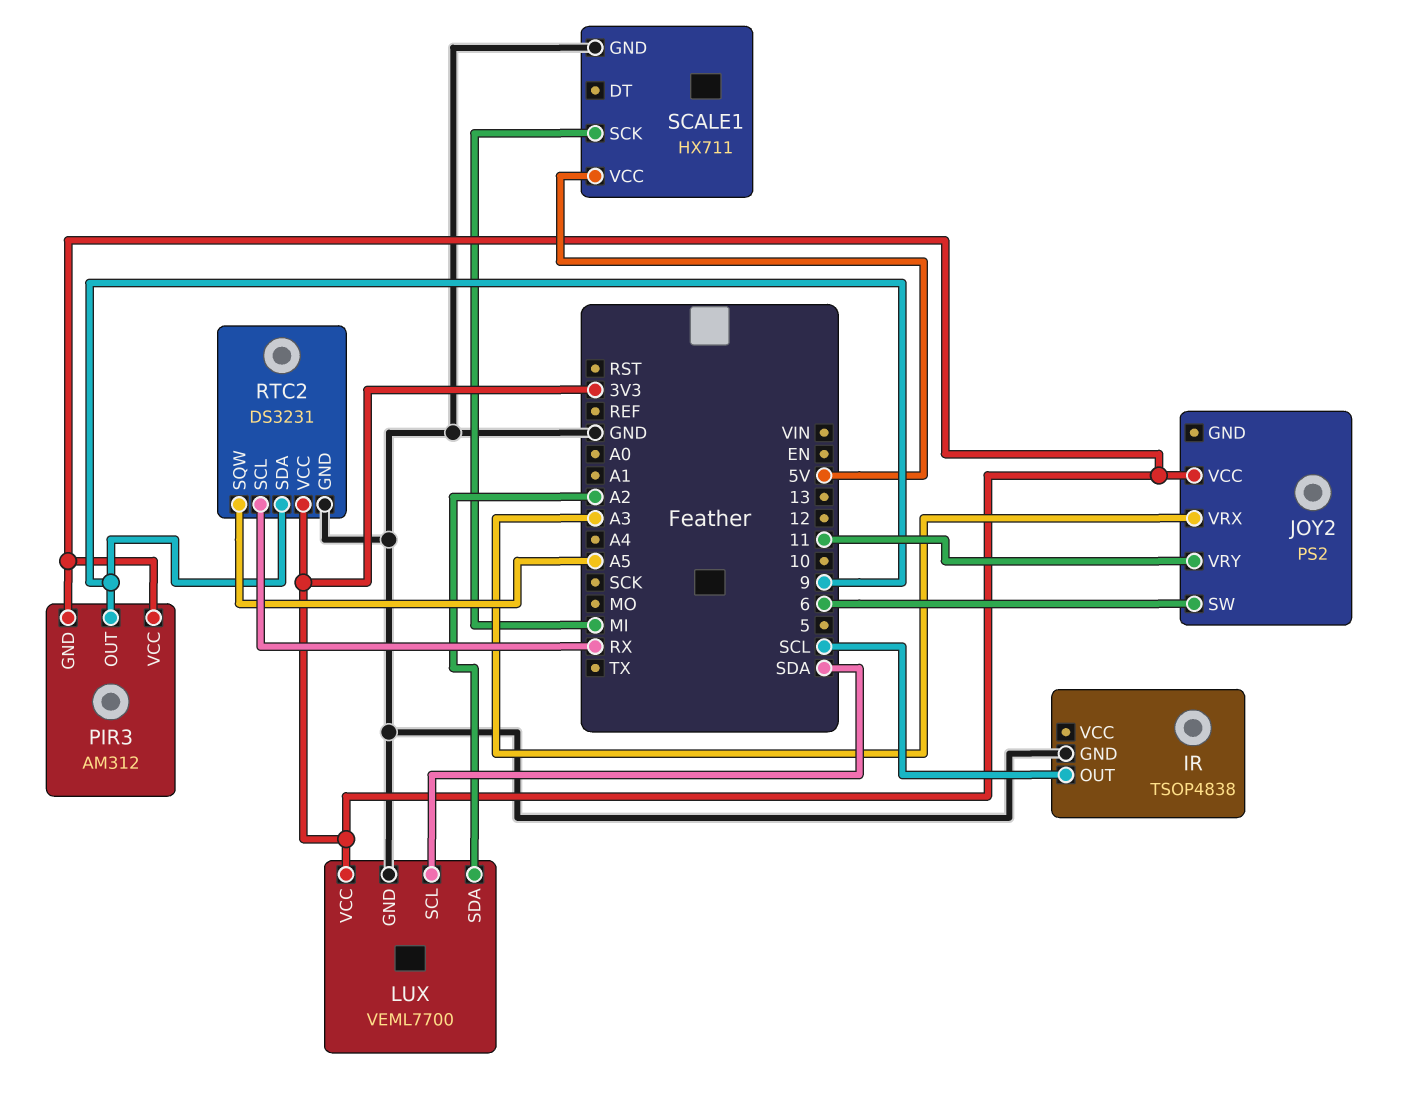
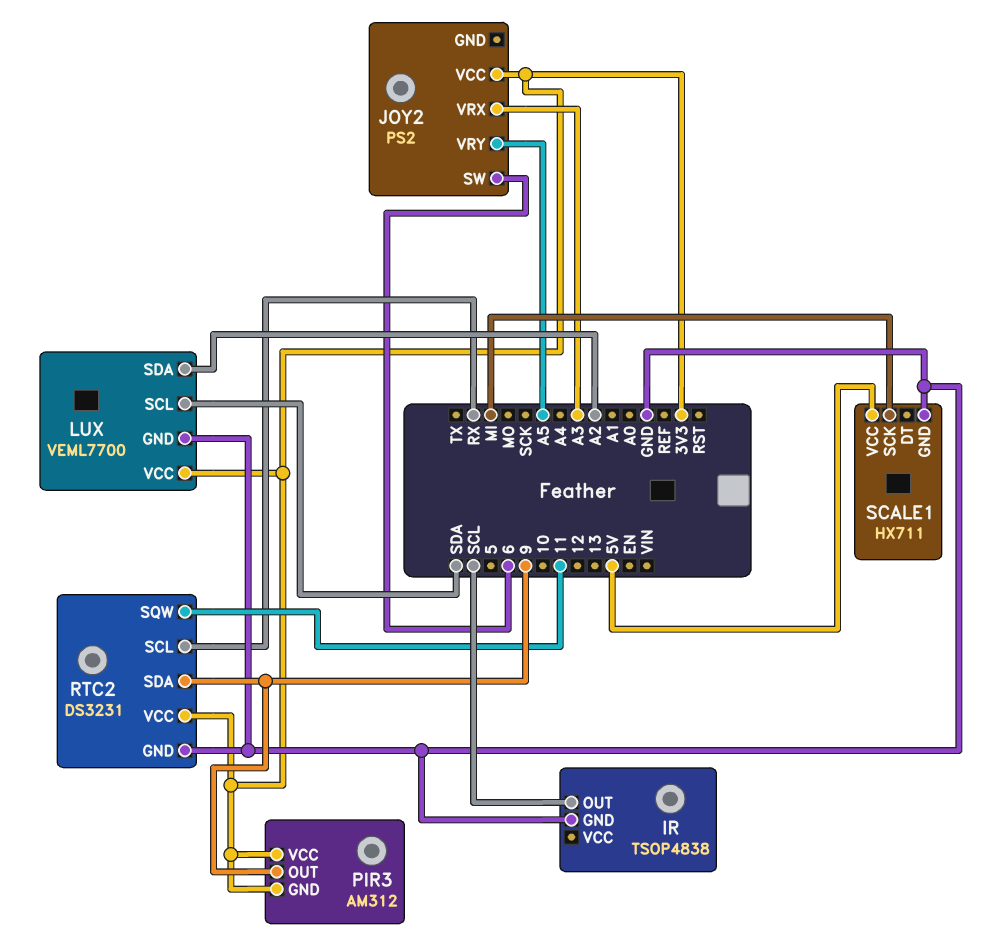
JOY2 pin VRY: 11 -> A5
RTC2 pin SQW: A5 -> 11

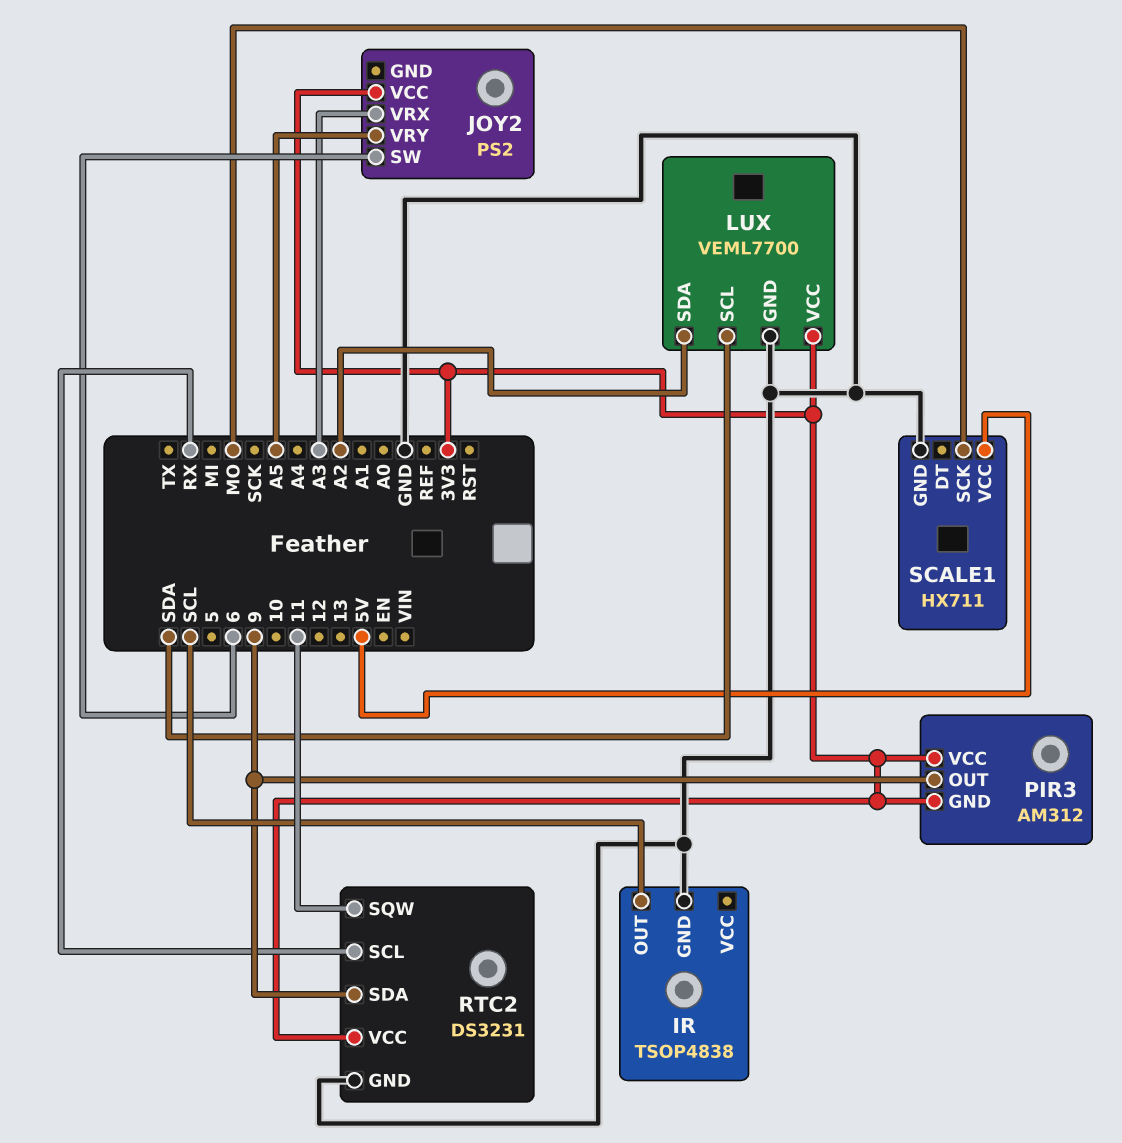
SCALE1 pin SCK: MI -> MO

